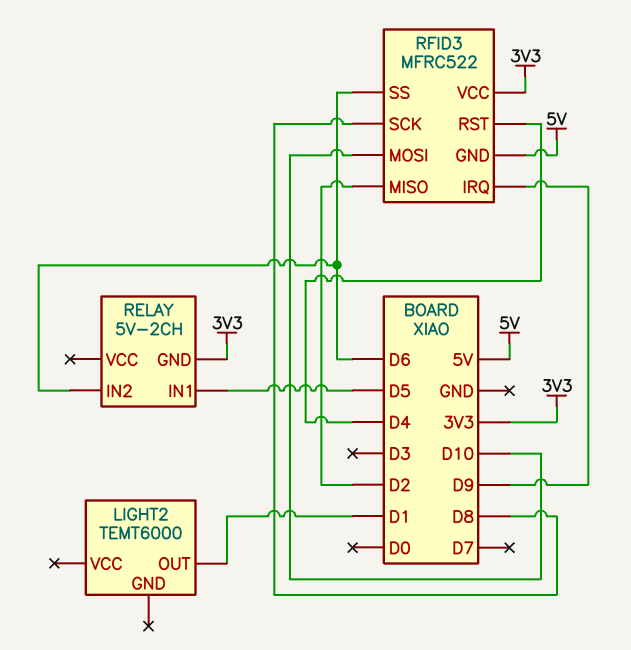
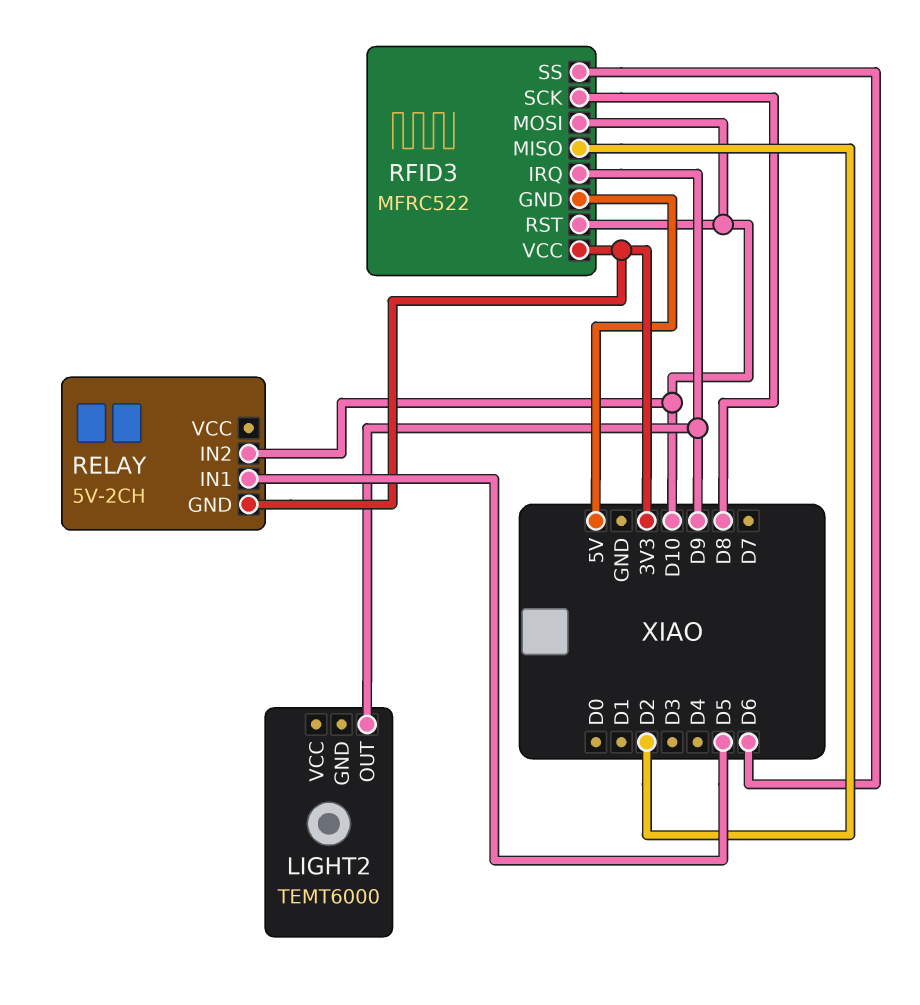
LIGHT2 pin OUT: D1 -> D9
RELAY pin IN2: D6 -> D10
RFID3 pin RST: D4 -> D10

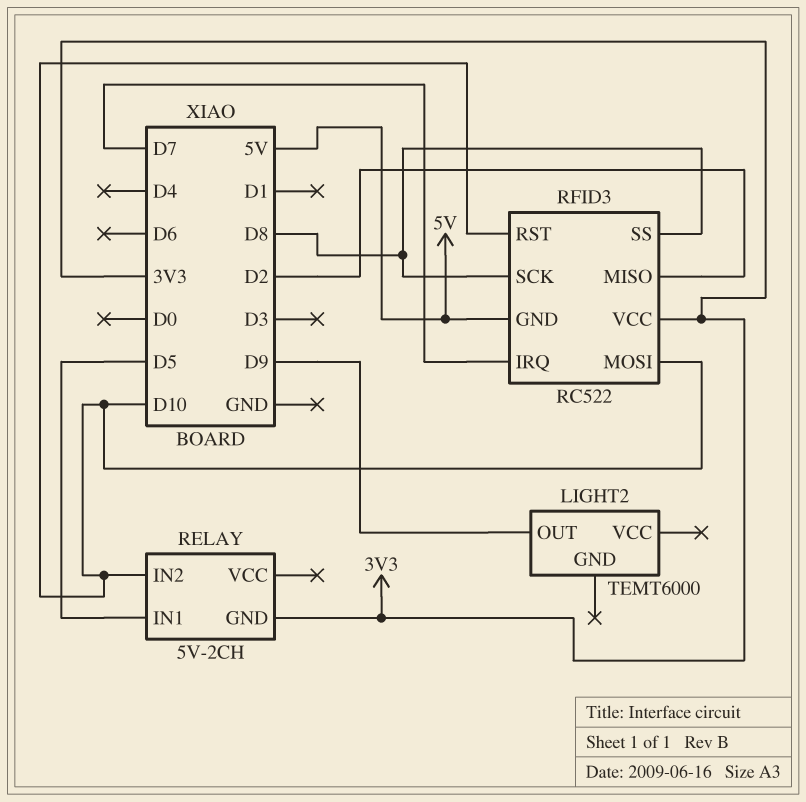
RFID3: MFRC522 -> RC522
RFID3 pin IRQ: D9 -> D7
RFID3 pin SS: D6 -> D8

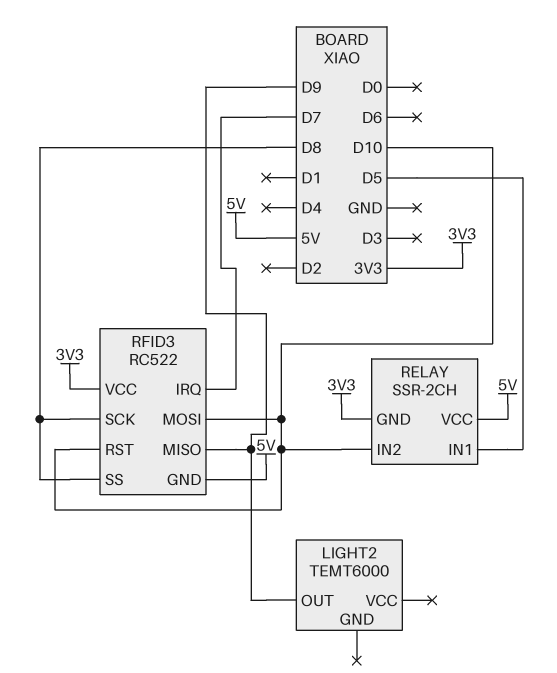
RELAY: 5V-2CH -> SSR-2CH
RELAY pin VCC: none -> 5V
RFID3 pin MISO: D2 -> D9

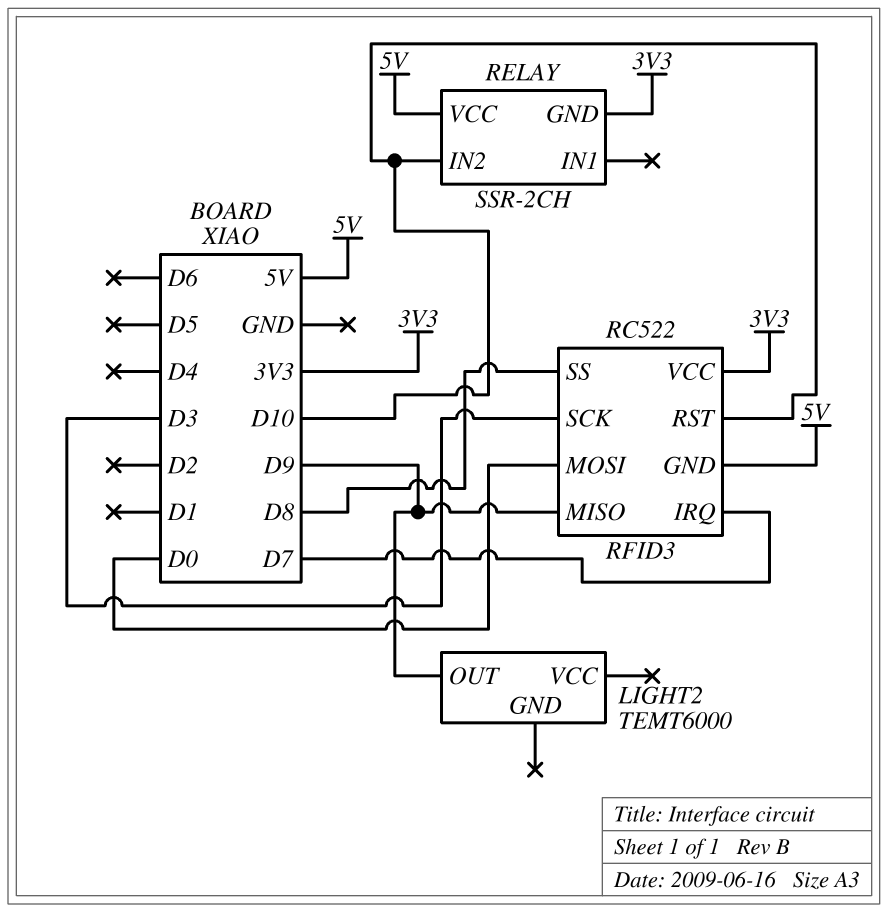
RELAY pin IN1: D5 -> none
RFID3 pin MOSI: D10 -> D0
RFID3 pin SCK: D8 -> D3

